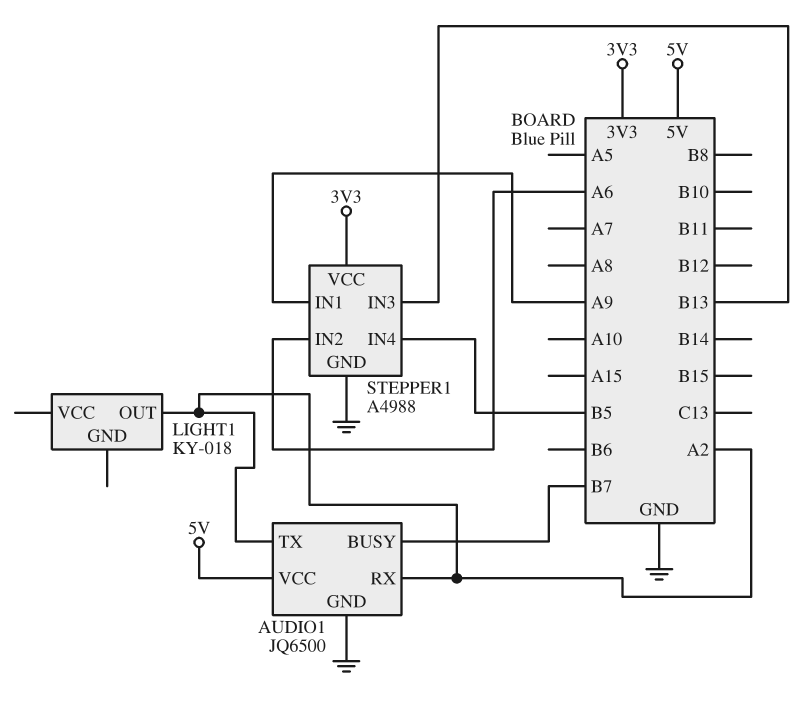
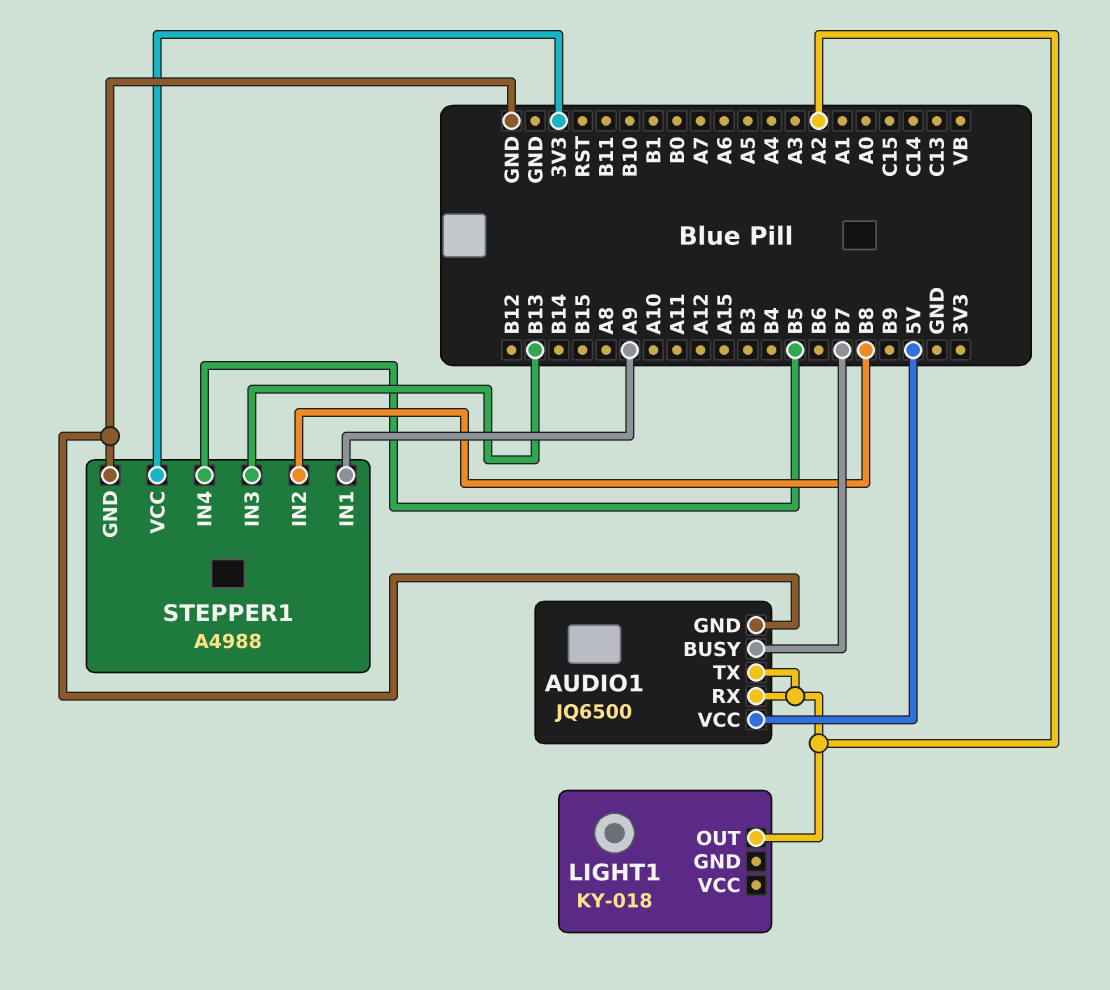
STEPPER1 pin IN2: A6 -> B8

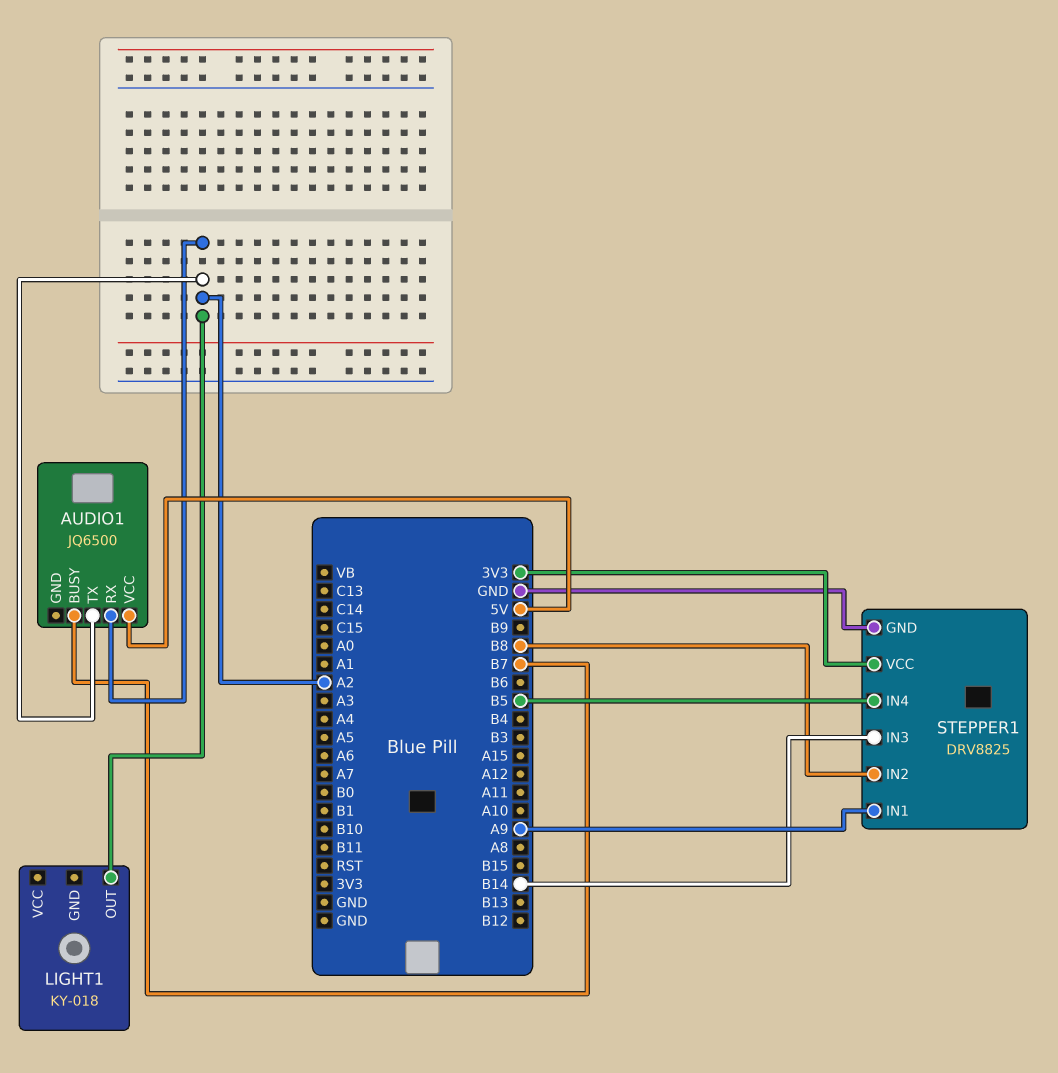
AUDIO1 pin GND: GND -> none
STEPPER1: A4988 -> DRV8825
STEPPER1 pin IN3: B13 -> B14

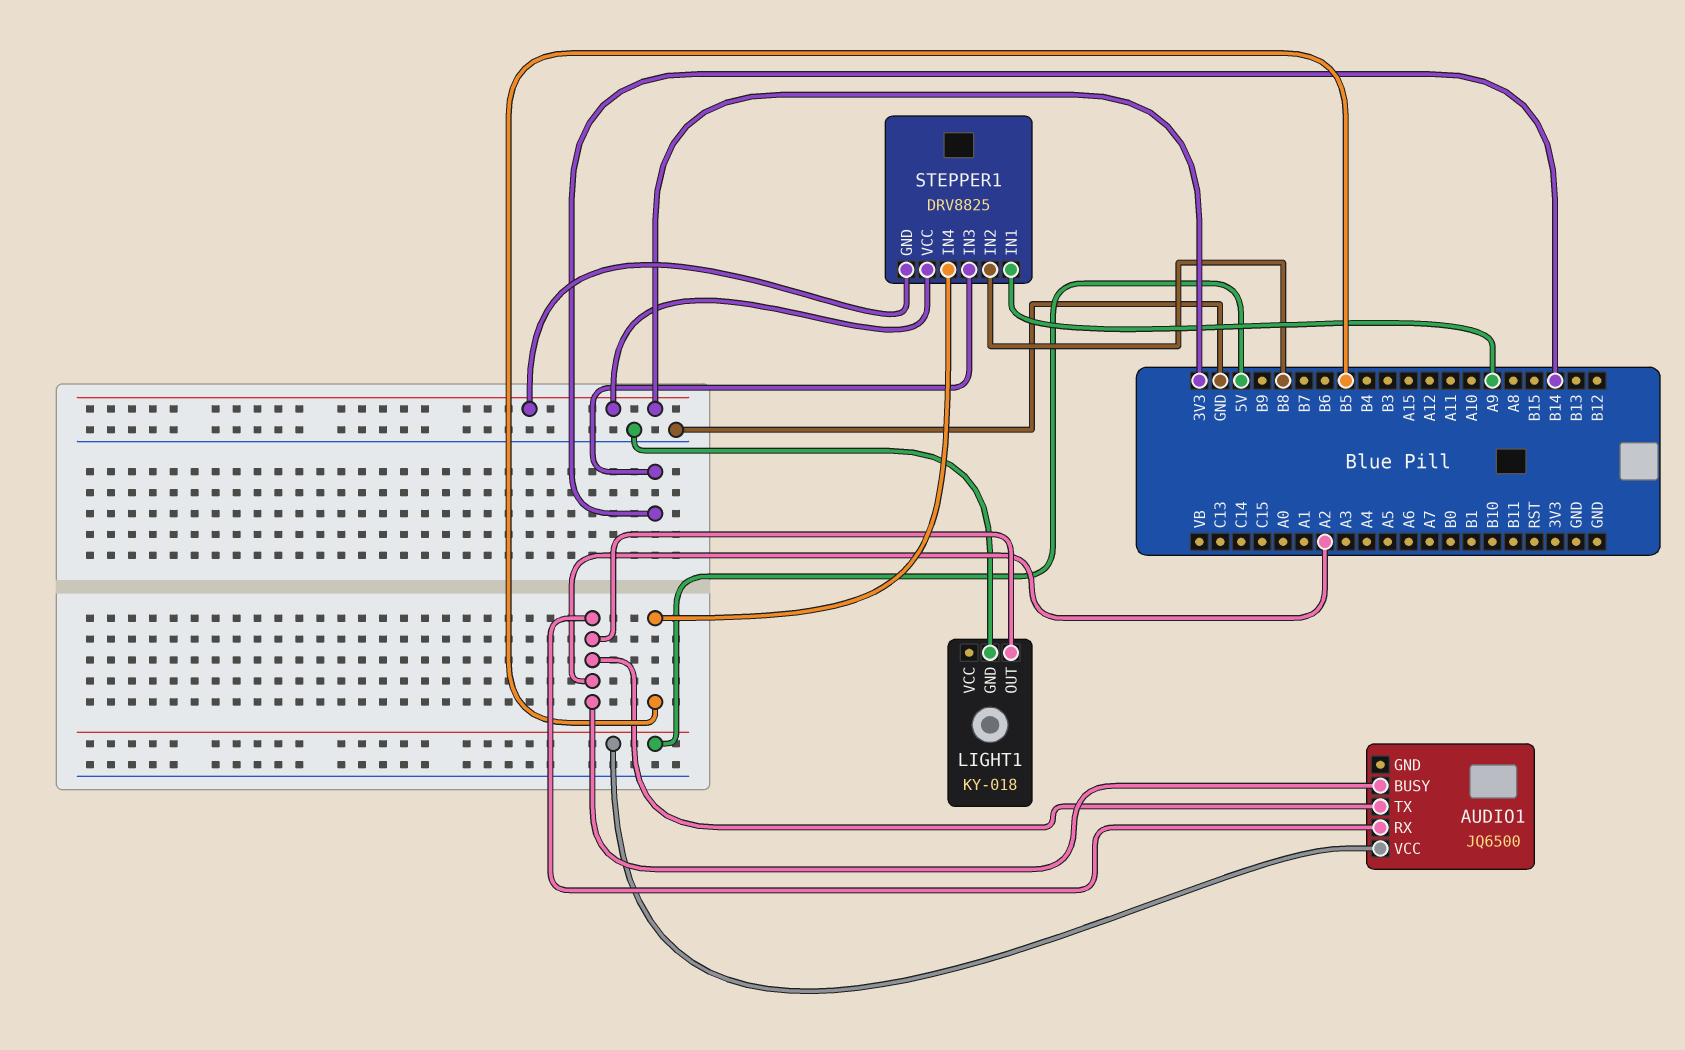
AUDIO1 pin BUSY: B7 -> A2
LIGHT1 pin GND: none -> GND
STEPPER1 pin GND: GND -> 3V3

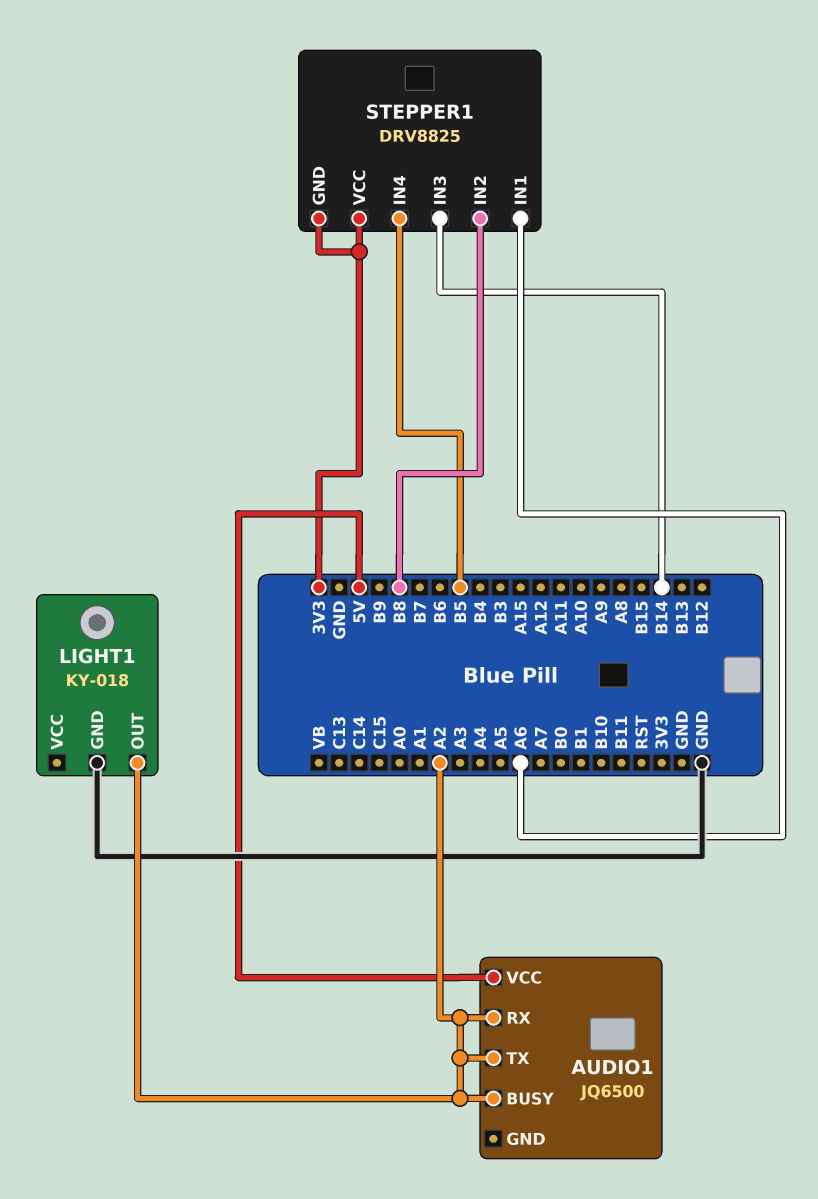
STEPPER1 pin IN1: A9 -> A6

